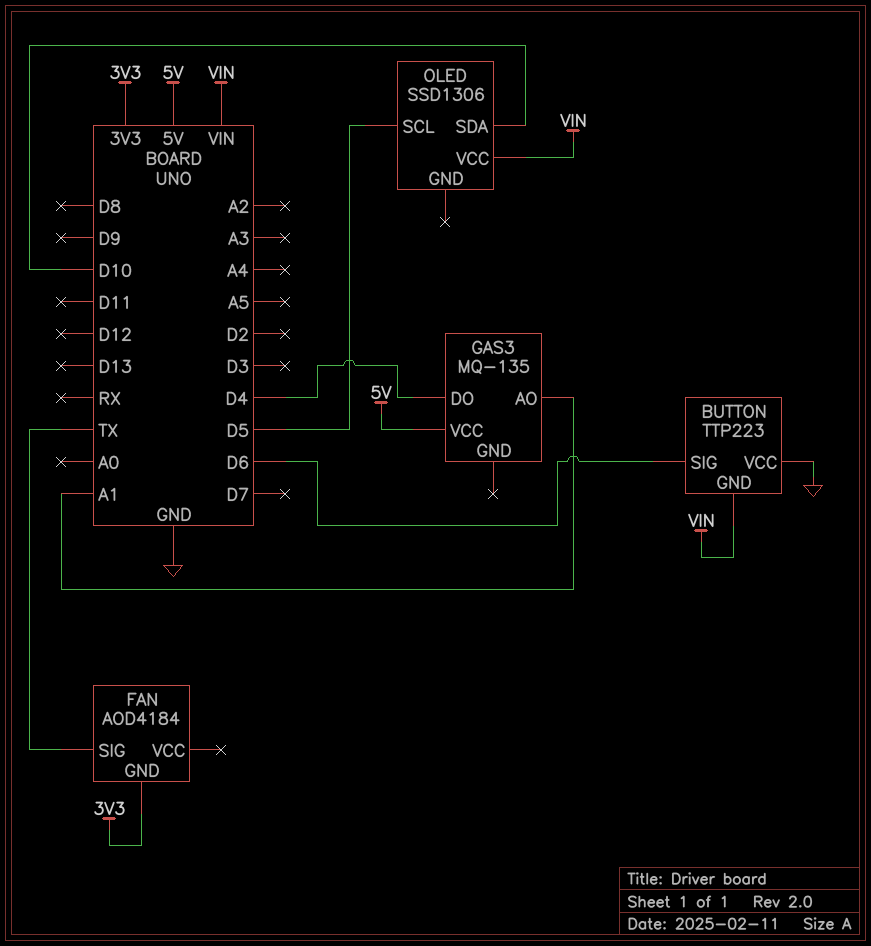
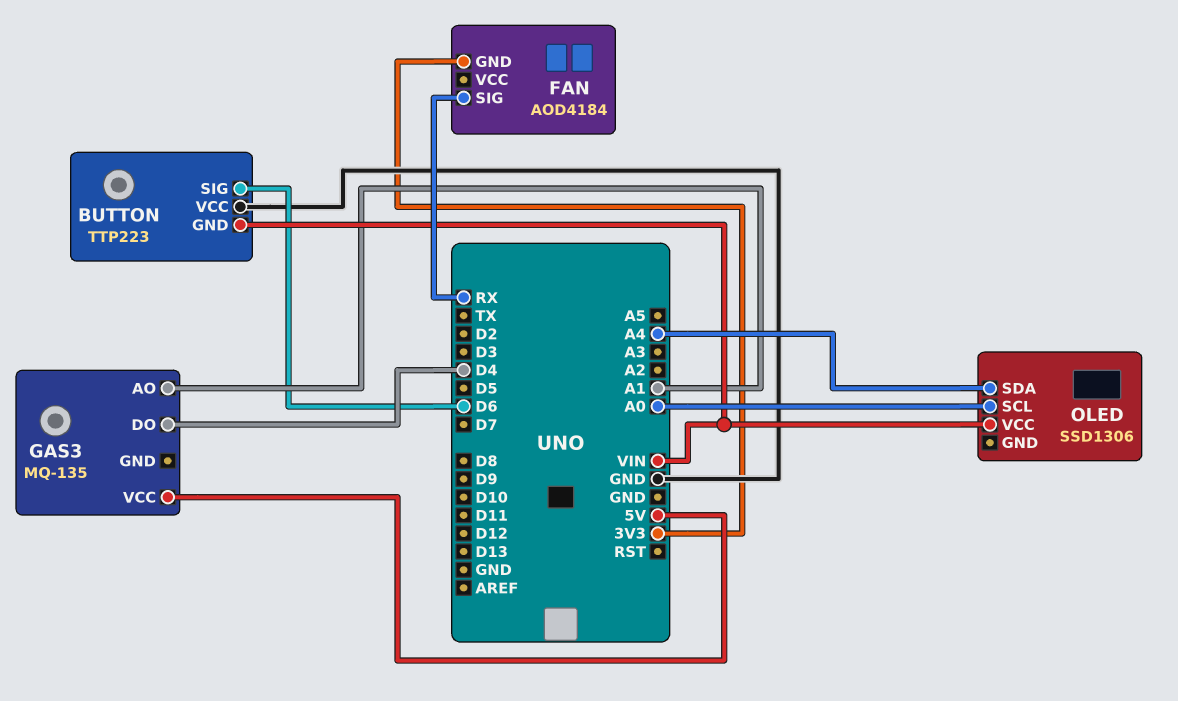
FAN pin SIG: TX -> RX
OLED pin SCL: D5 -> A0
OLED pin SDA: D10 -> A4

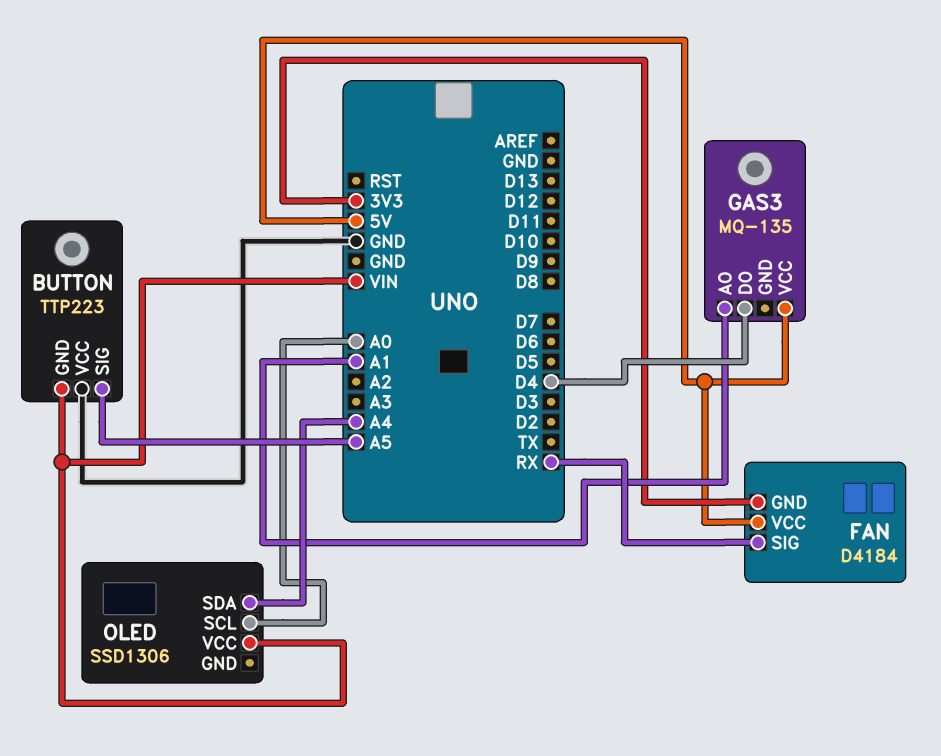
BUTTON pin SIG: D6 -> A5
FAN: AOD4184 -> D4184
FAN pin VCC: none -> 5V

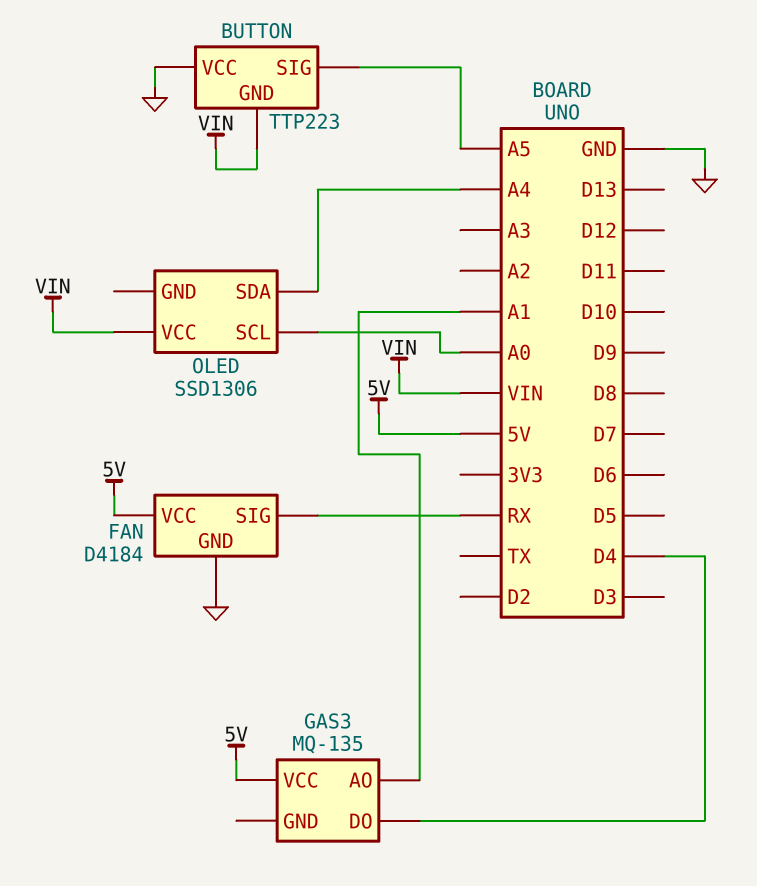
FAN pin GND: 3V3 -> GND

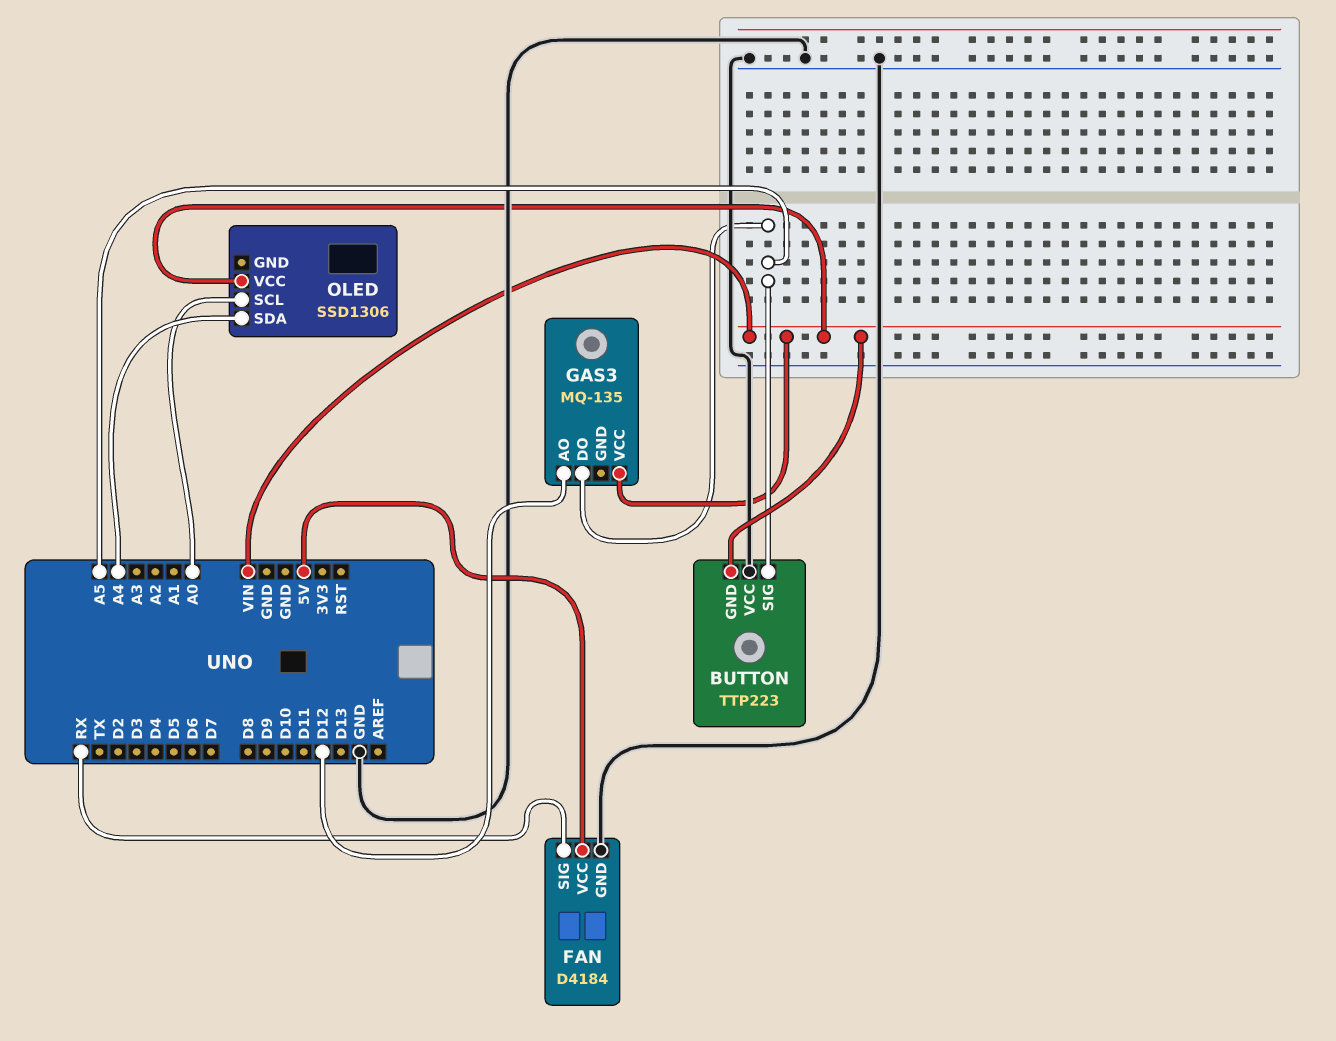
GAS3 pin AO: A1 -> D12
GAS3 pin DO: D4 -> A5
GAS3 pin VCC: 5V -> VIN

